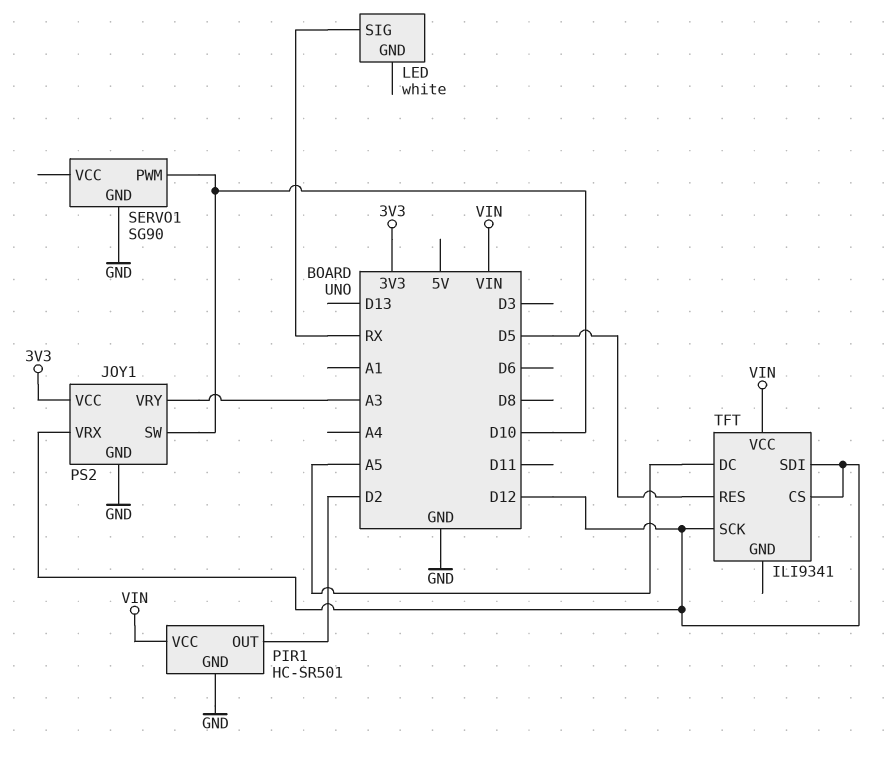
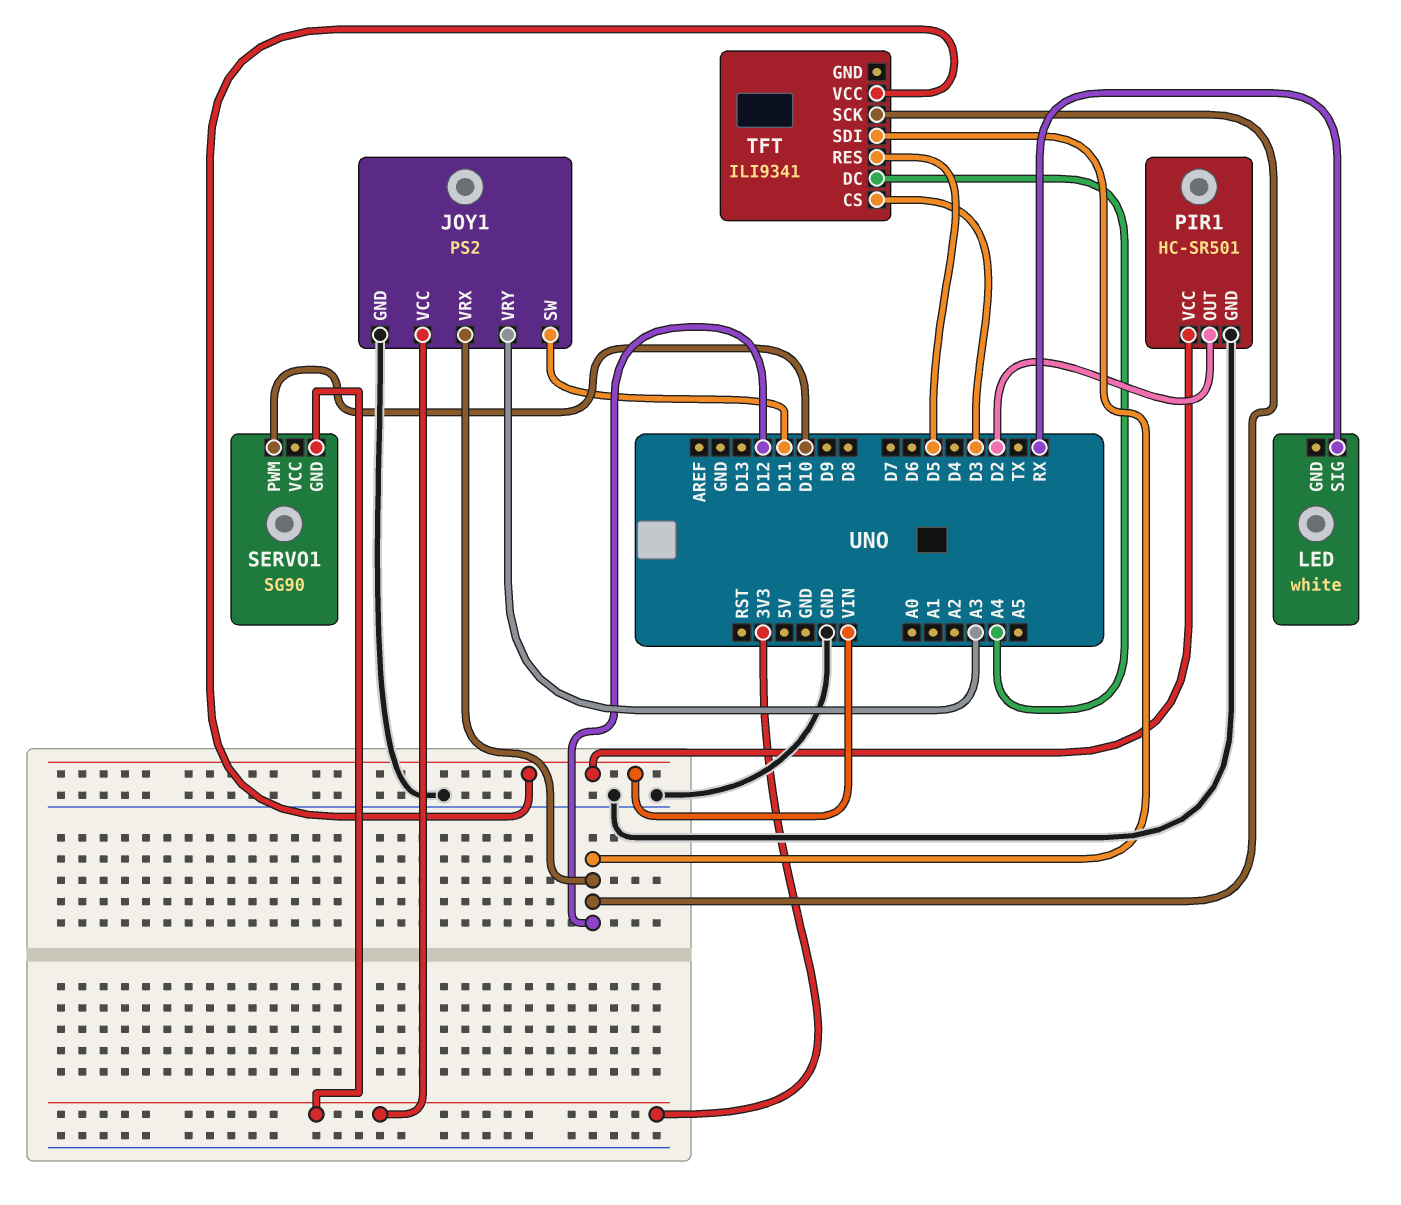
JOY1 pin SW: D10 -> D11
SERVO1 pin GND: GND -> 3V3
TFT pin CS: D12 -> D3
TFT pin DC: A5 -> A4

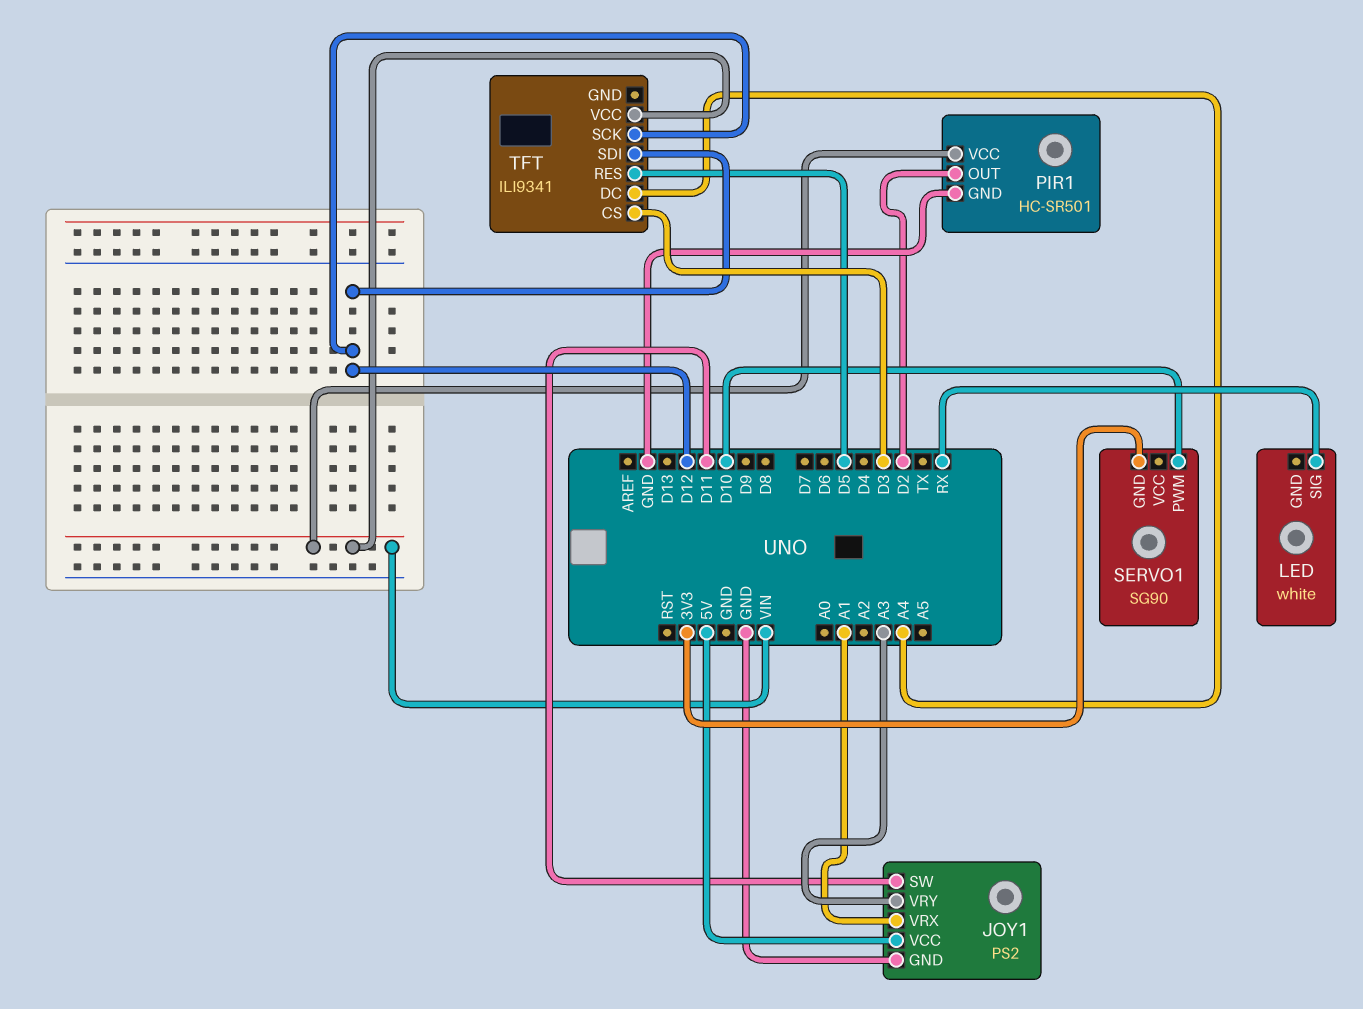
JOY1 pin VCC: 3V3 -> 5V
JOY1 pin VRX: D12 -> A1

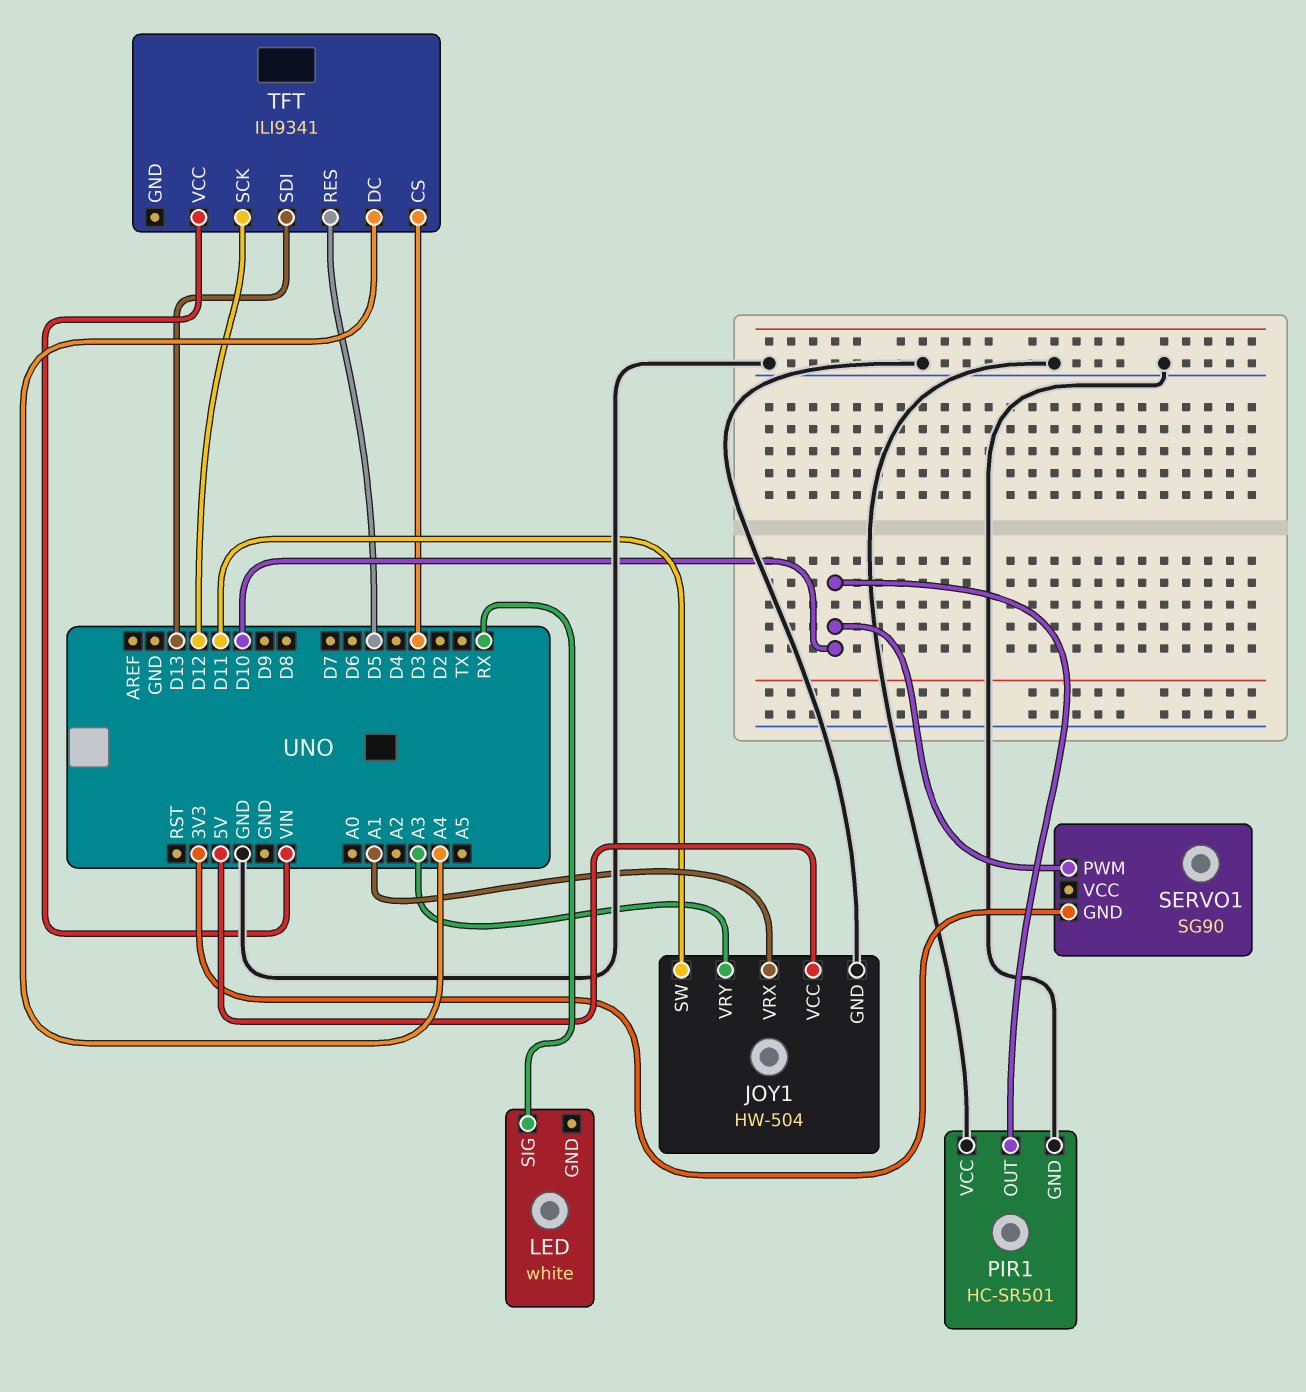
JOY1: PS2 -> HW-504
PIR1 pin OUT: D2 -> D10
PIR1 pin VCC: VIN -> GND
TFT pin SDI: D12 -> D13

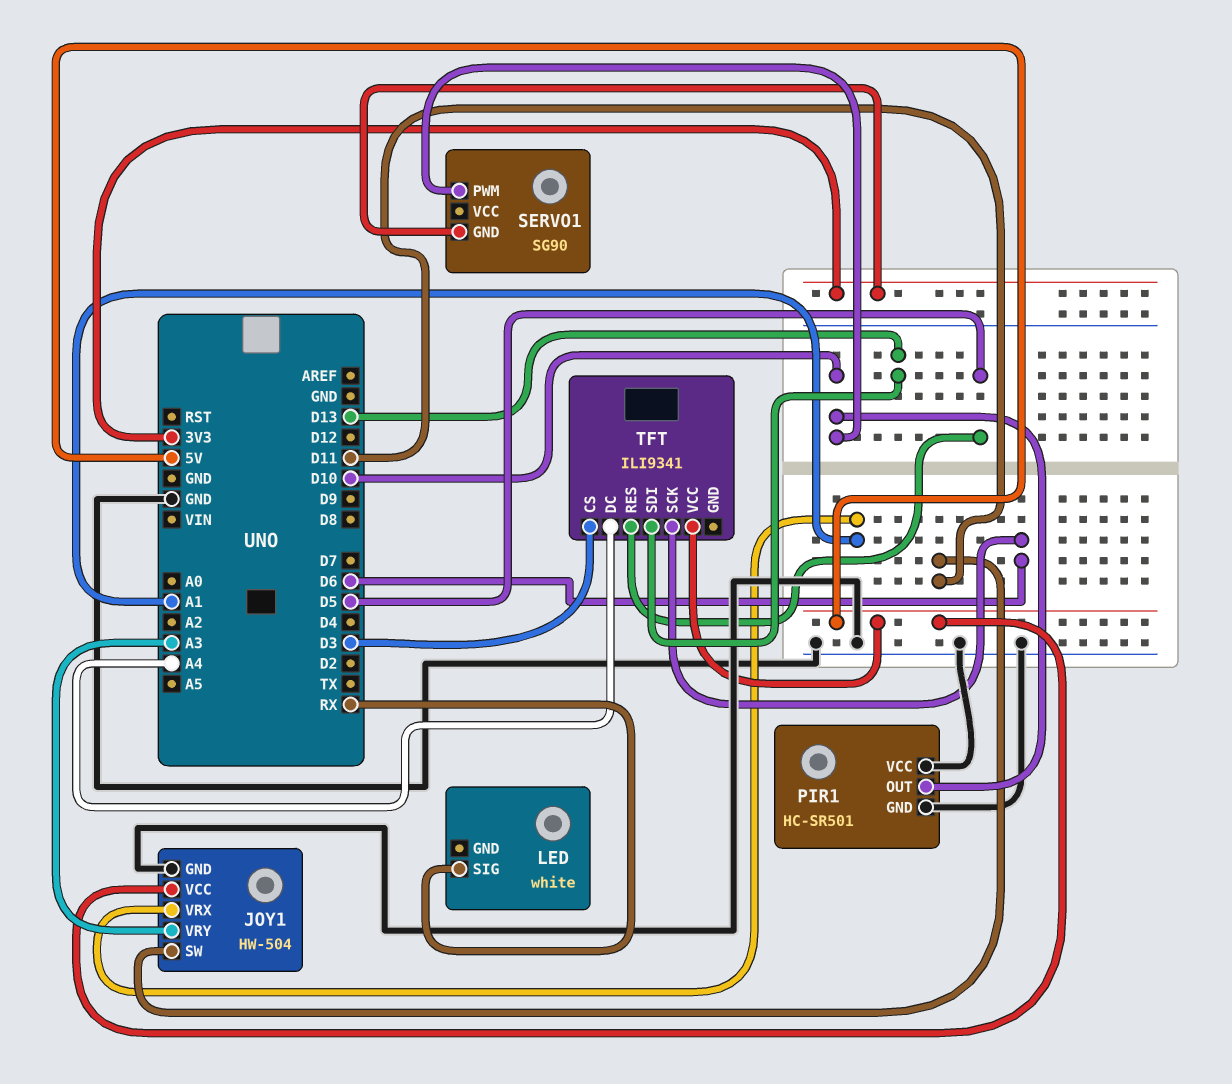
TFT pin SCK: D12 -> D6
TFT pin VCC: VIN -> 5V

